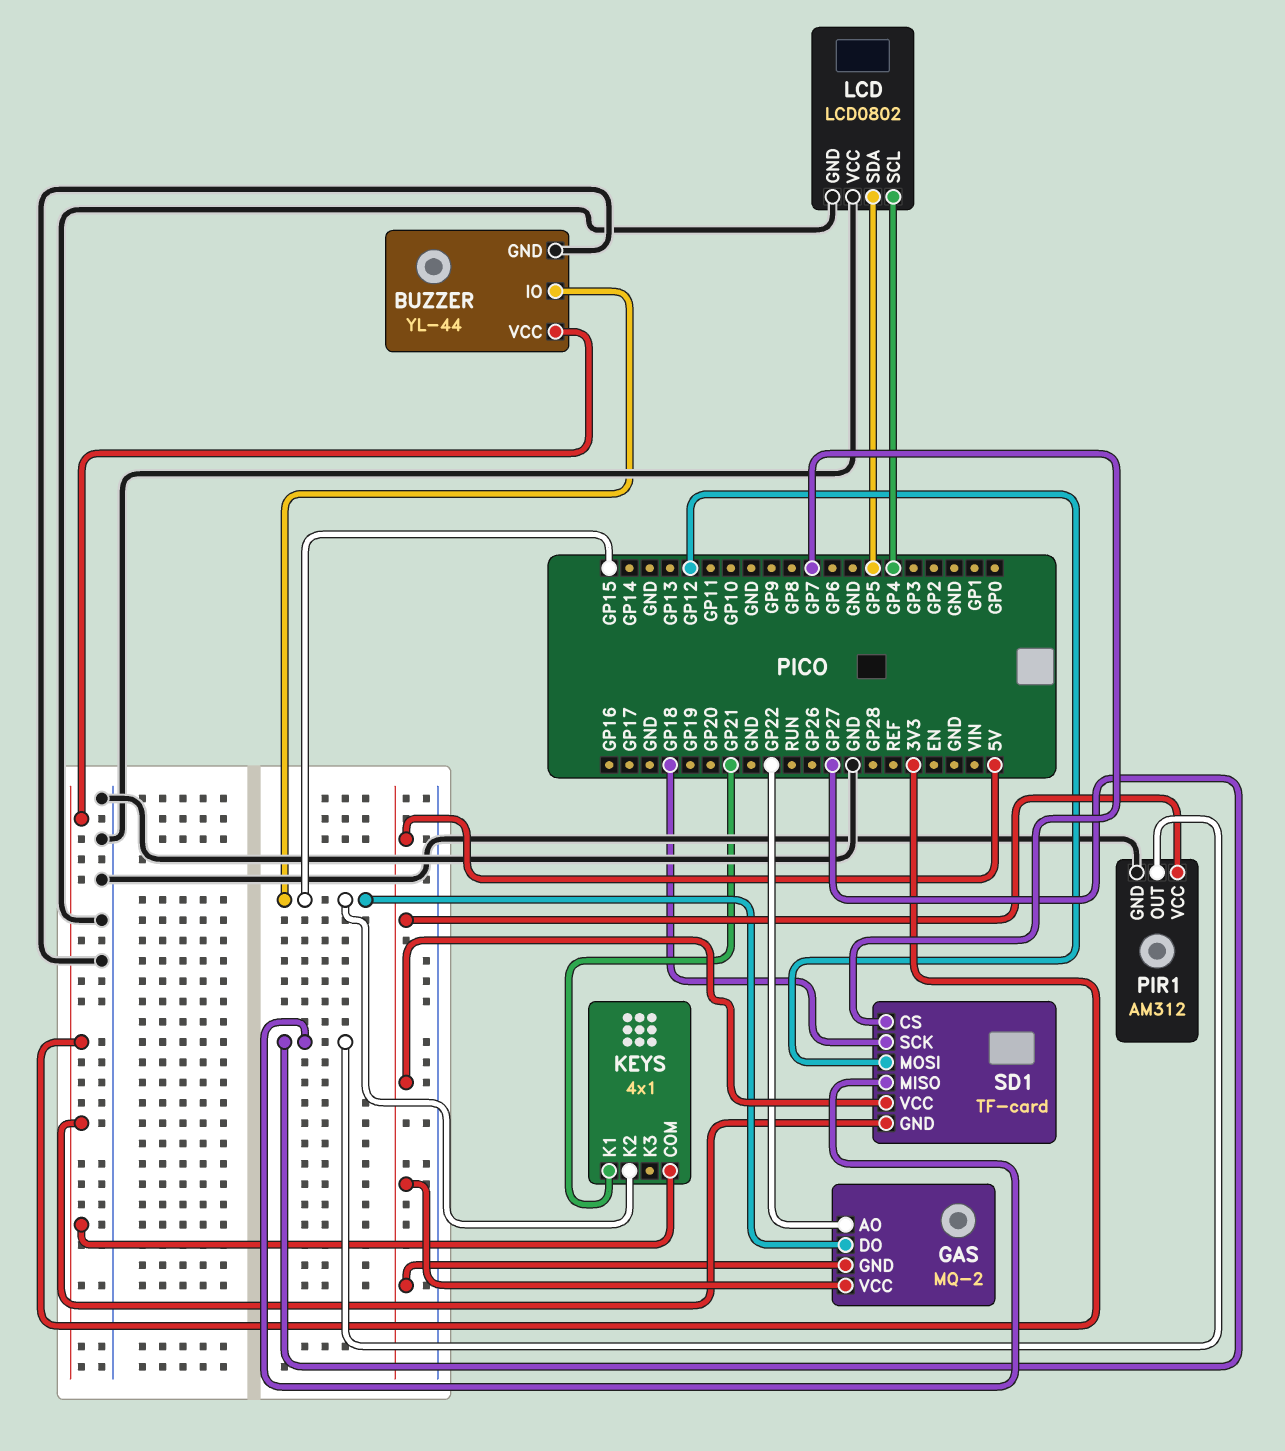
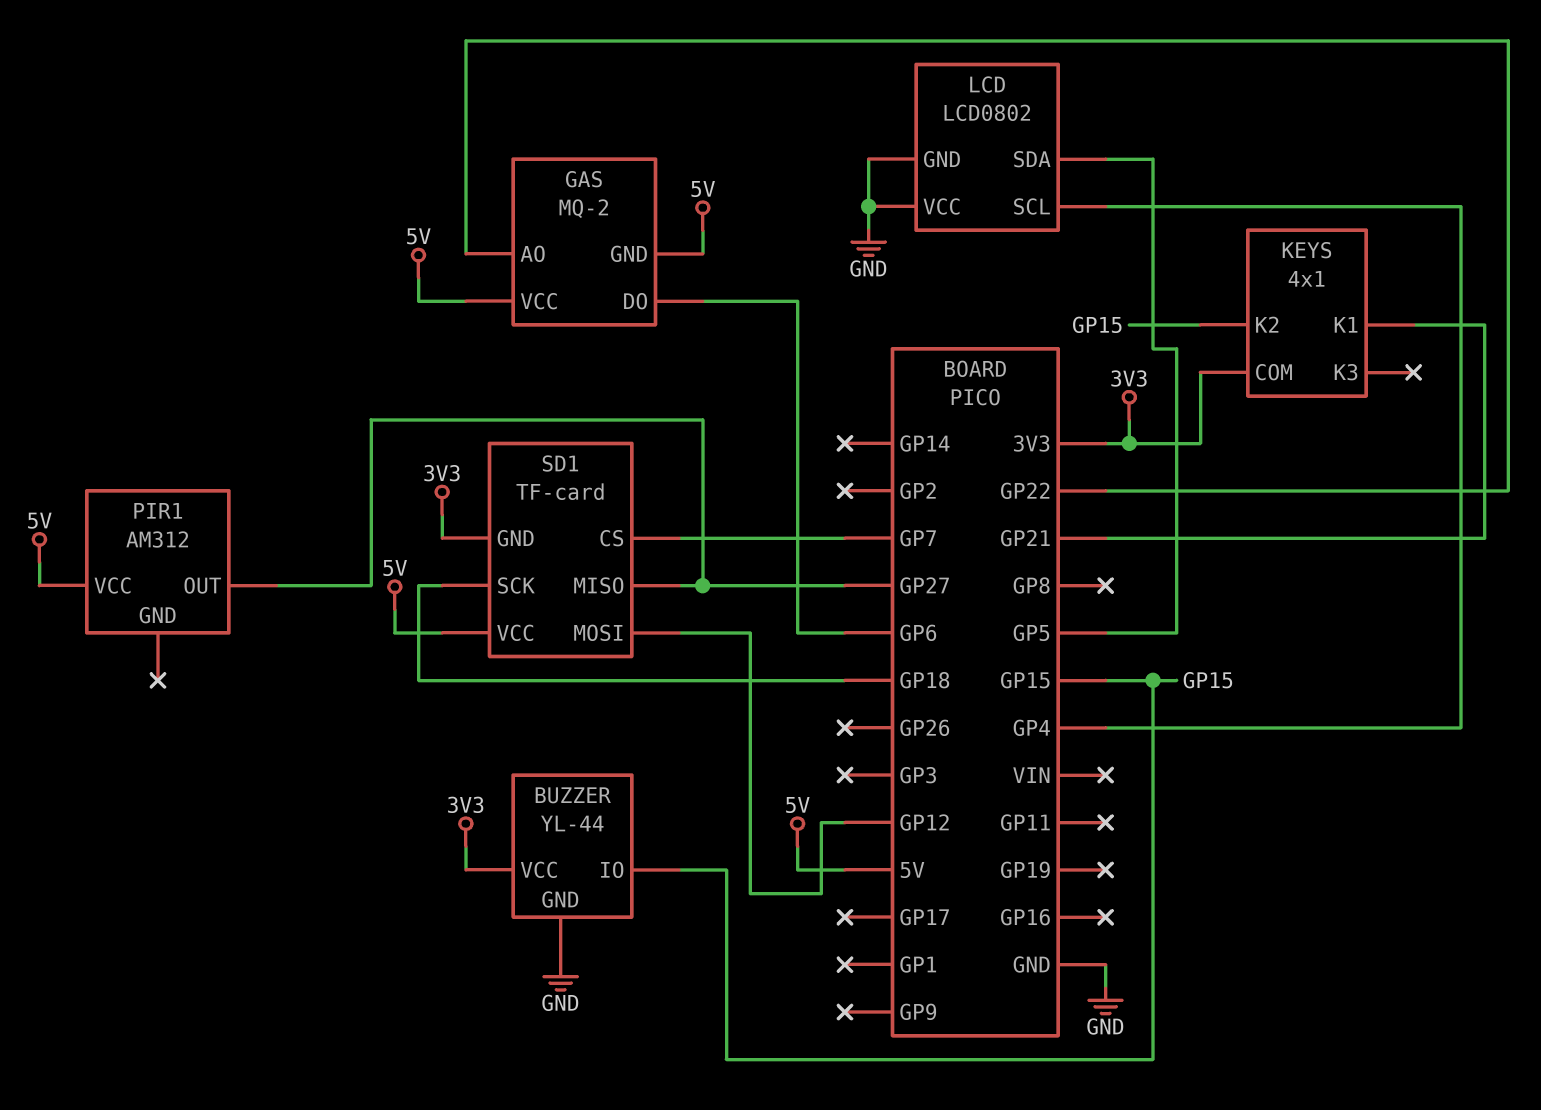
GAS pin DO: GP15 -> GP6
PIR1 pin GND: GND -> none

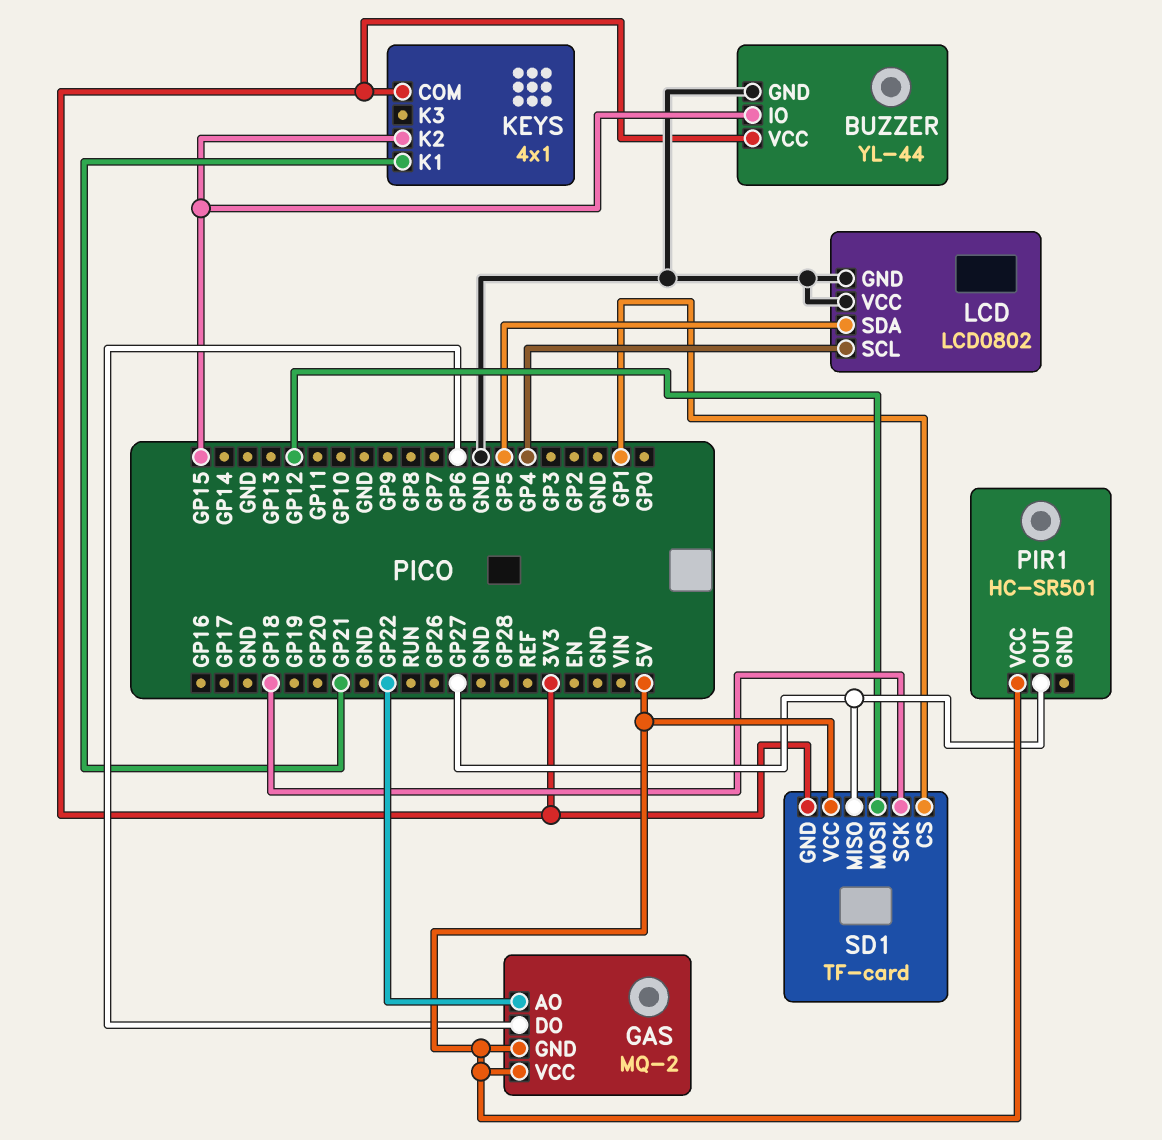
PIR1: AM312 -> HC-SR501
SD1 pin CS: GP7 -> GP1

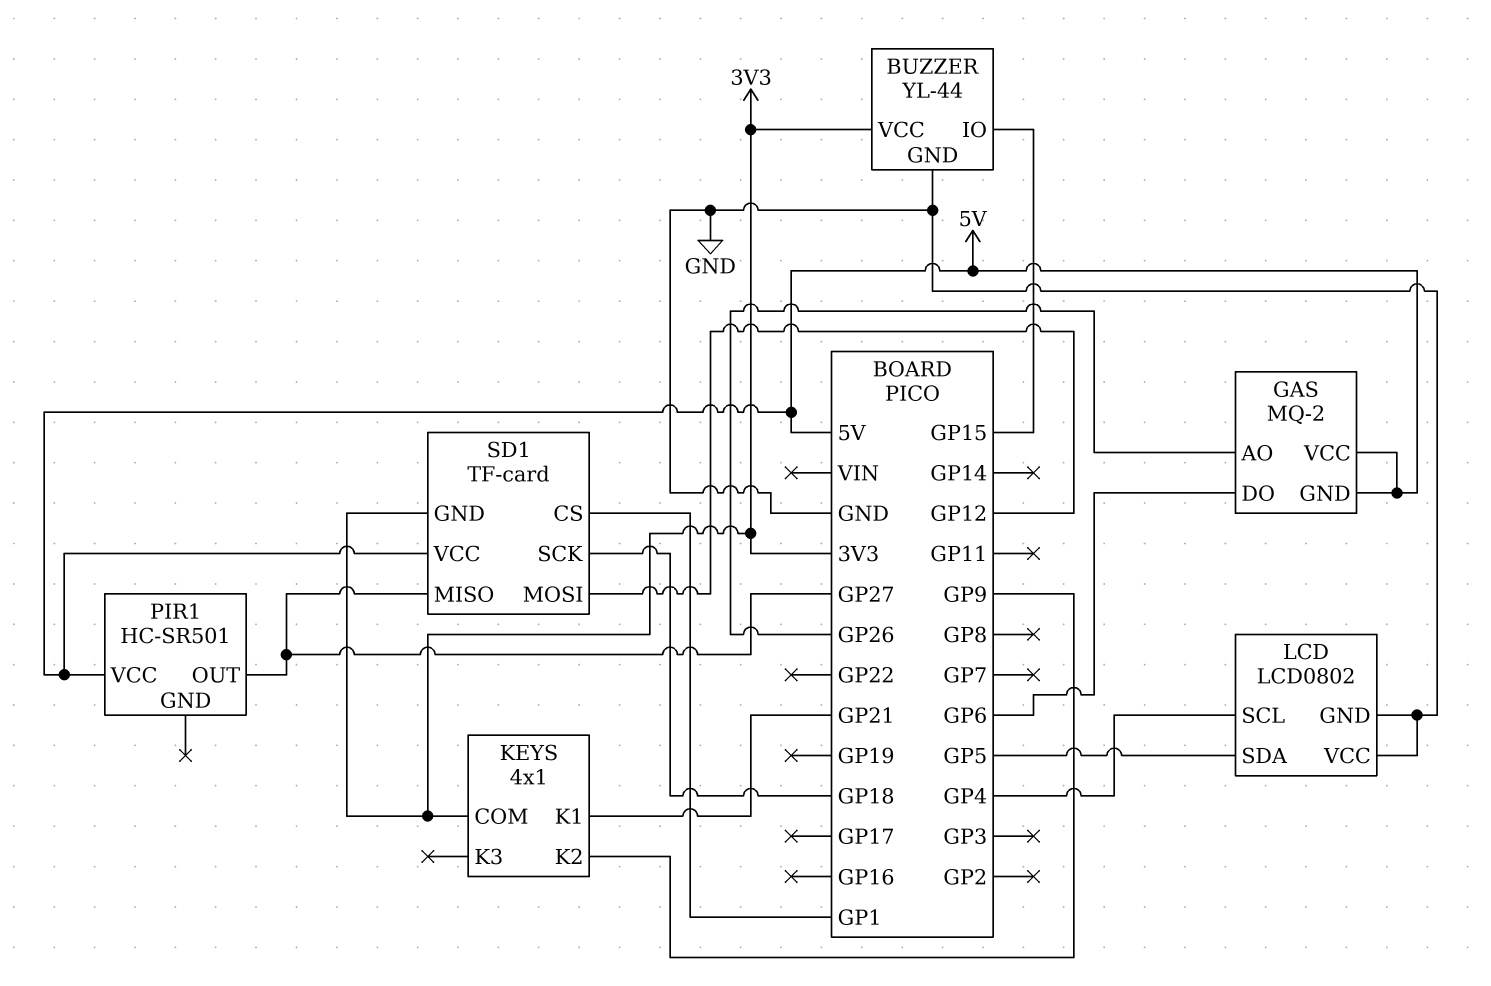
GAS pin AO: GP22 -> GP26
KEYS pin K2: GP15 -> GP9

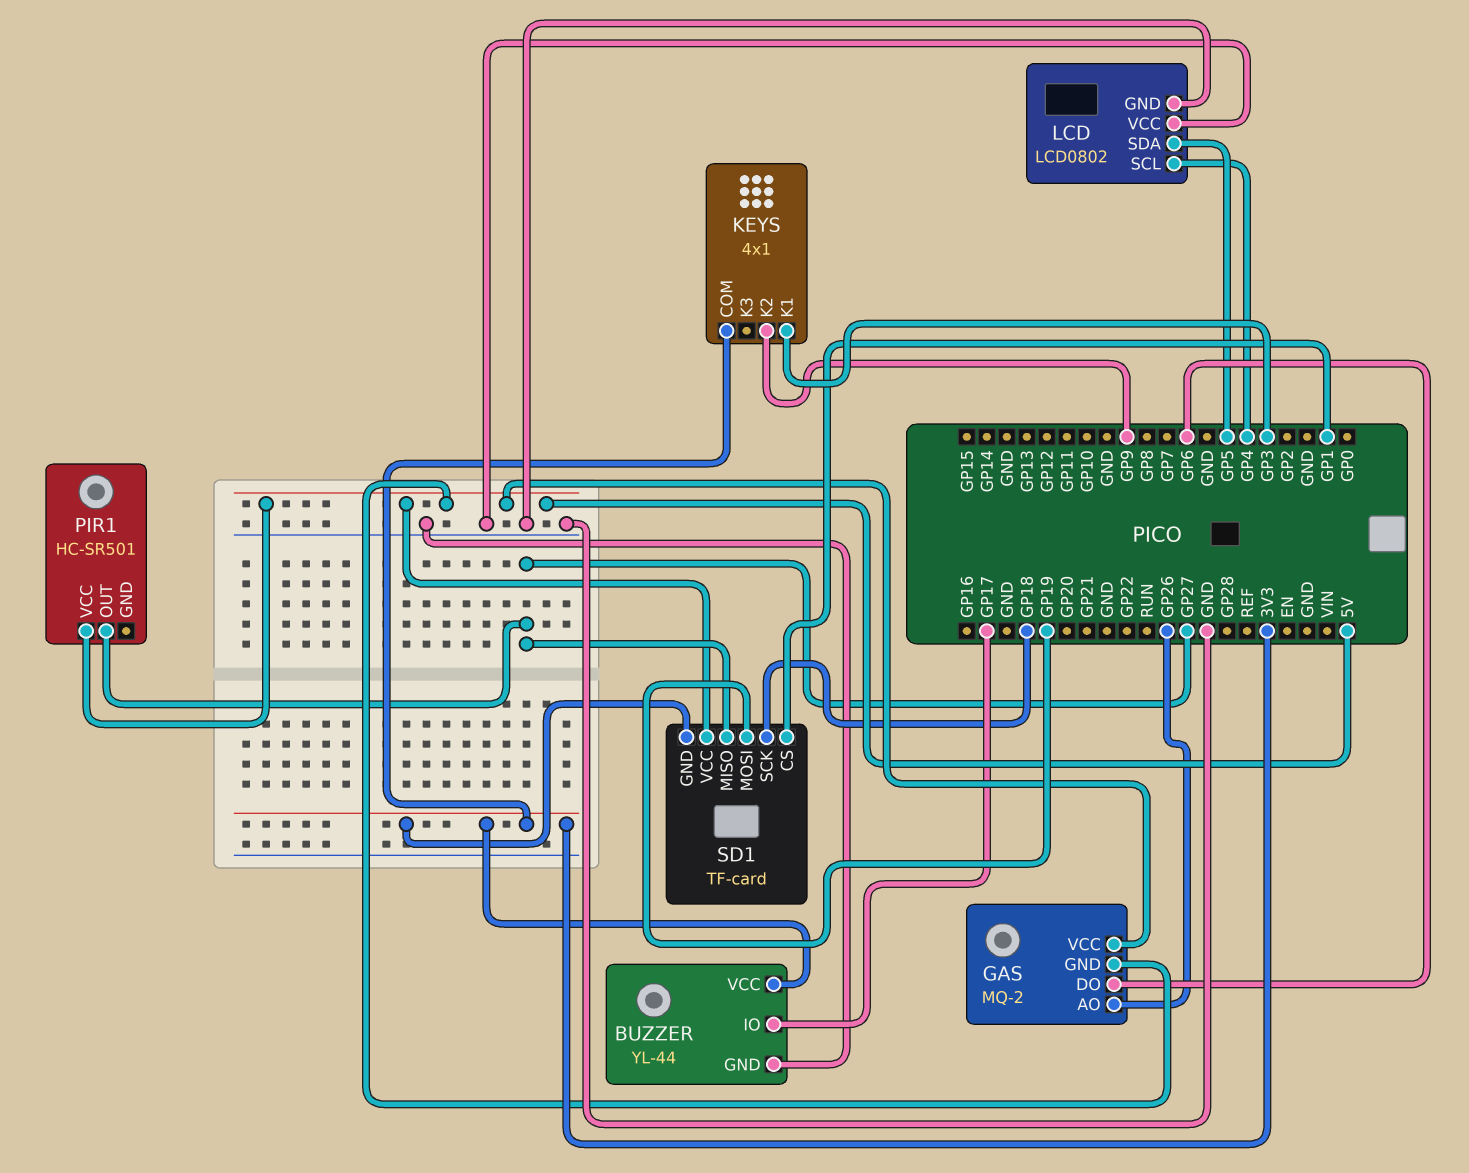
BUZZER pin IO: GP15 -> GP17
KEYS pin K1: GP21 -> GP3
SD1 pin MOSI: GP12 -> GP19

